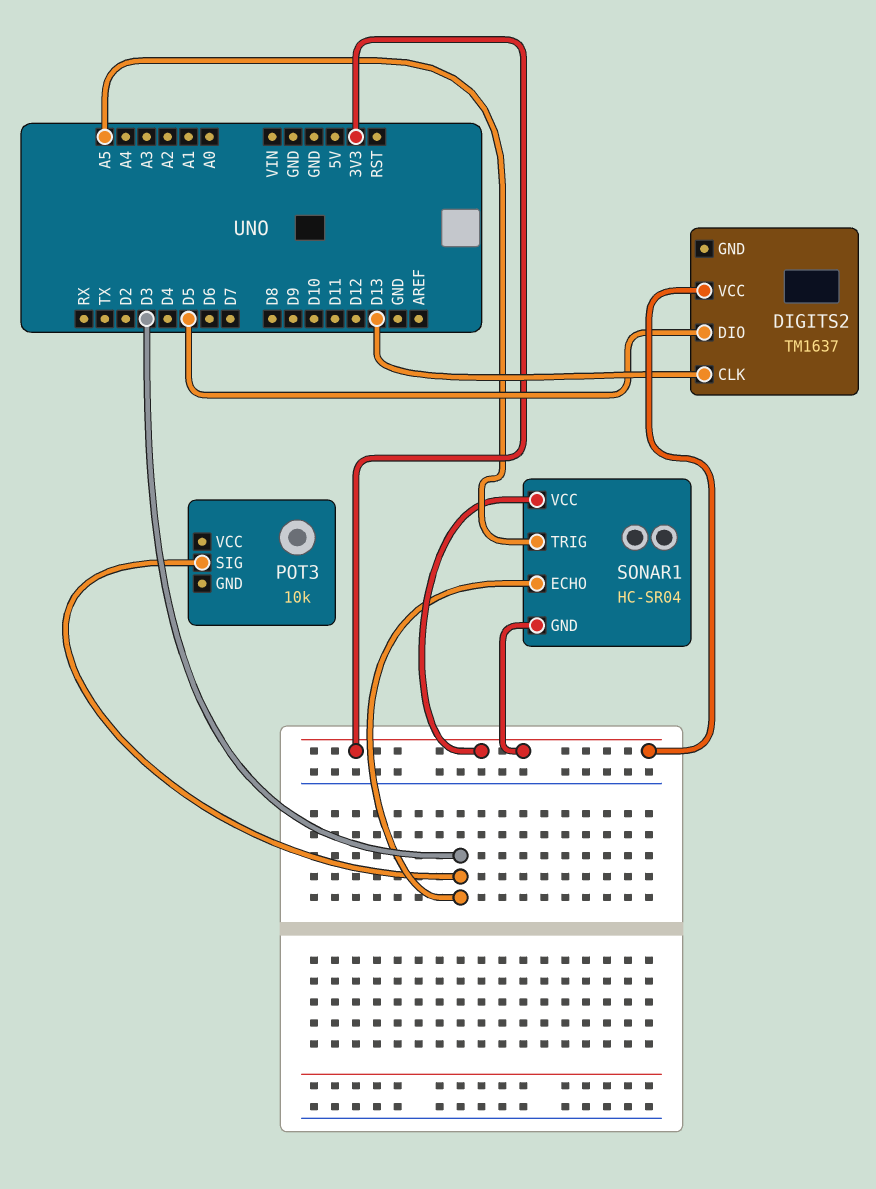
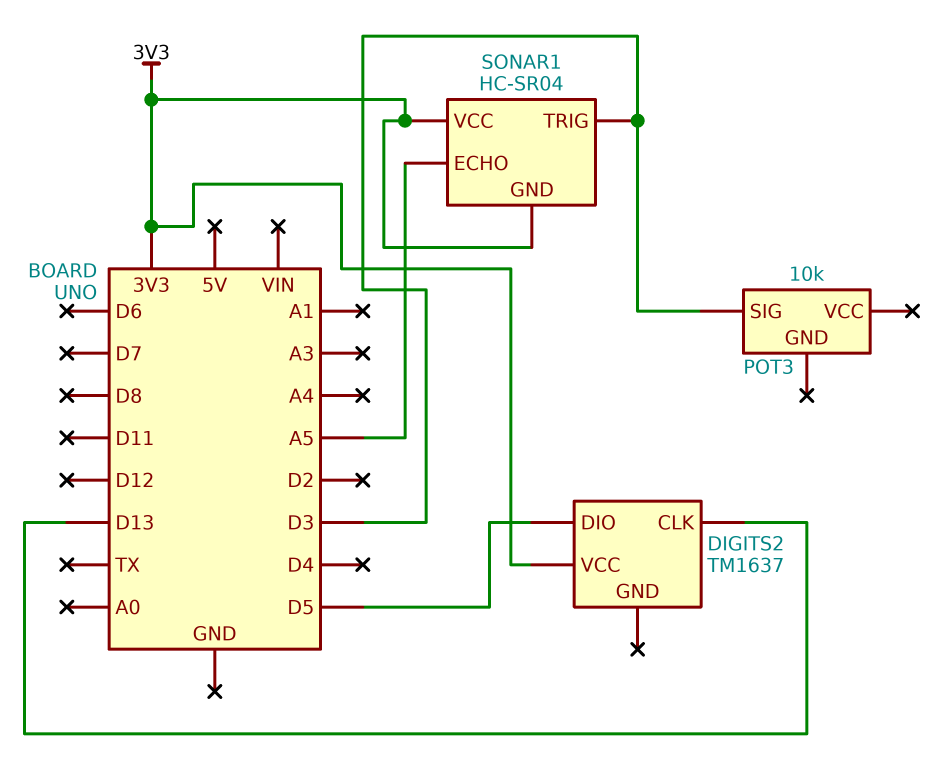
SONAR1 pin ECHO: D3 -> A5
SONAR1 pin TRIG: A5 -> D3

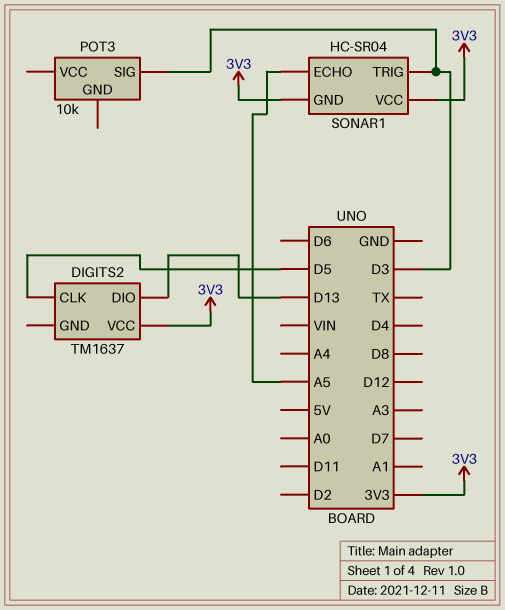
DIGITS2 pin CLK: D13 -> D5
DIGITS2 pin DIO: D5 -> D13

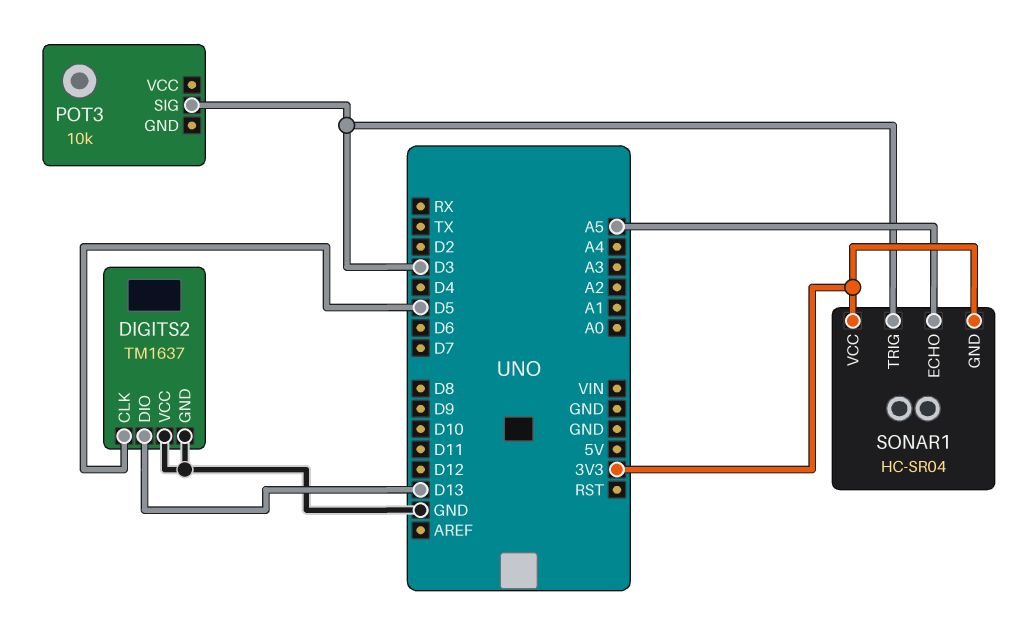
DIGITS2 pin GND: none -> GND
DIGITS2 pin VCC: 3V3 -> GND

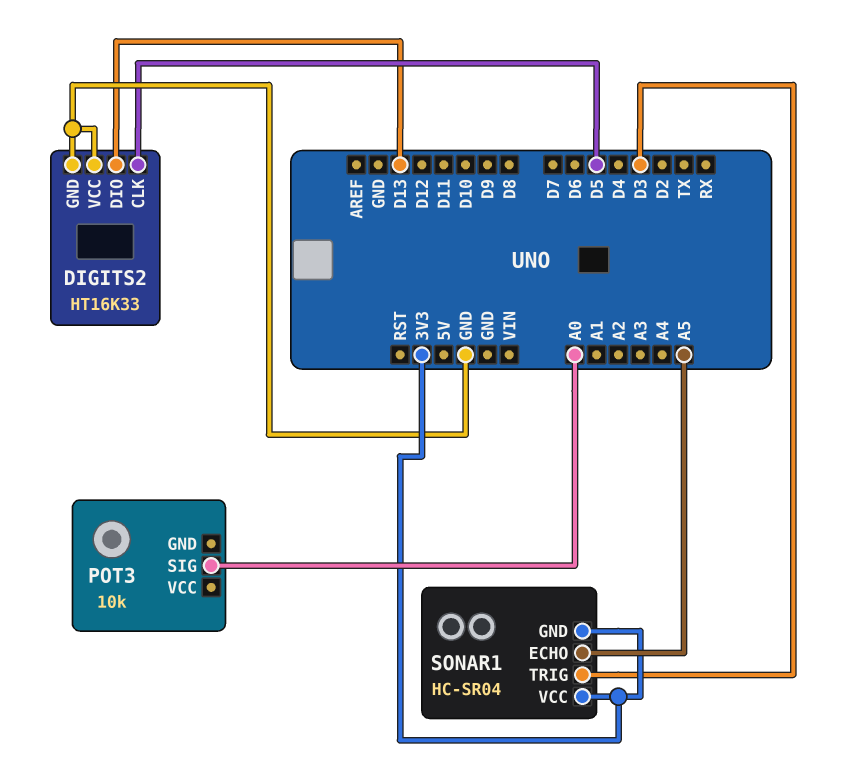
DIGITS2: TM1637 -> HT16K33
POT3 pin SIG: D3 -> A0

